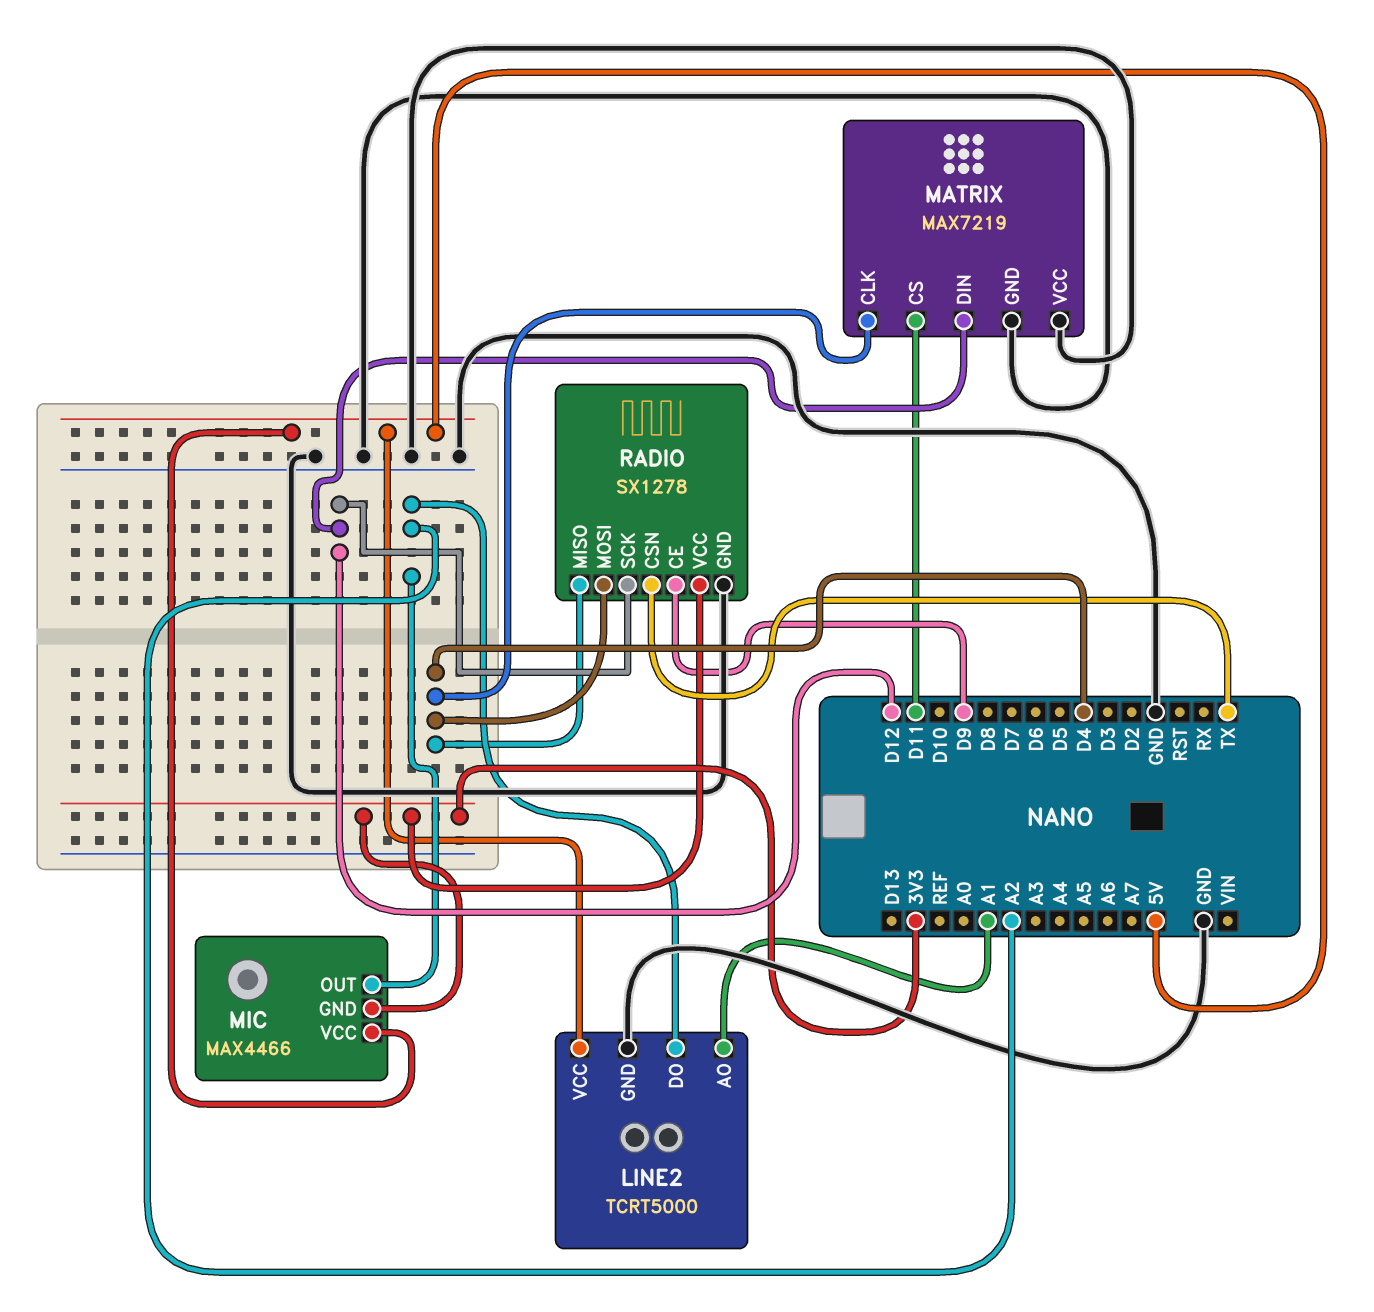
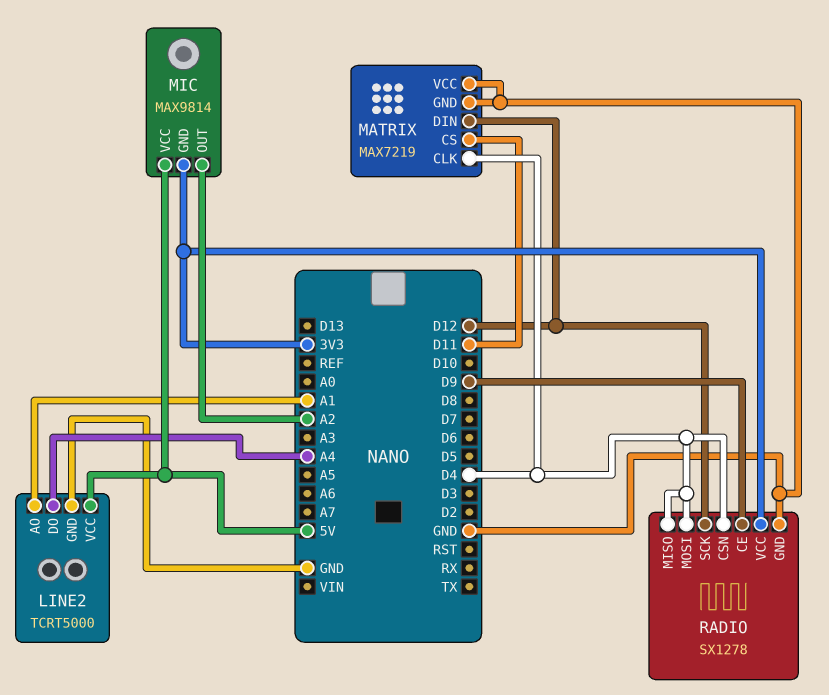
LINE2 pin DO: A2 -> A4
MIC: MAX4466 -> MAX9814
RADIO pin CSN: TX -> D4

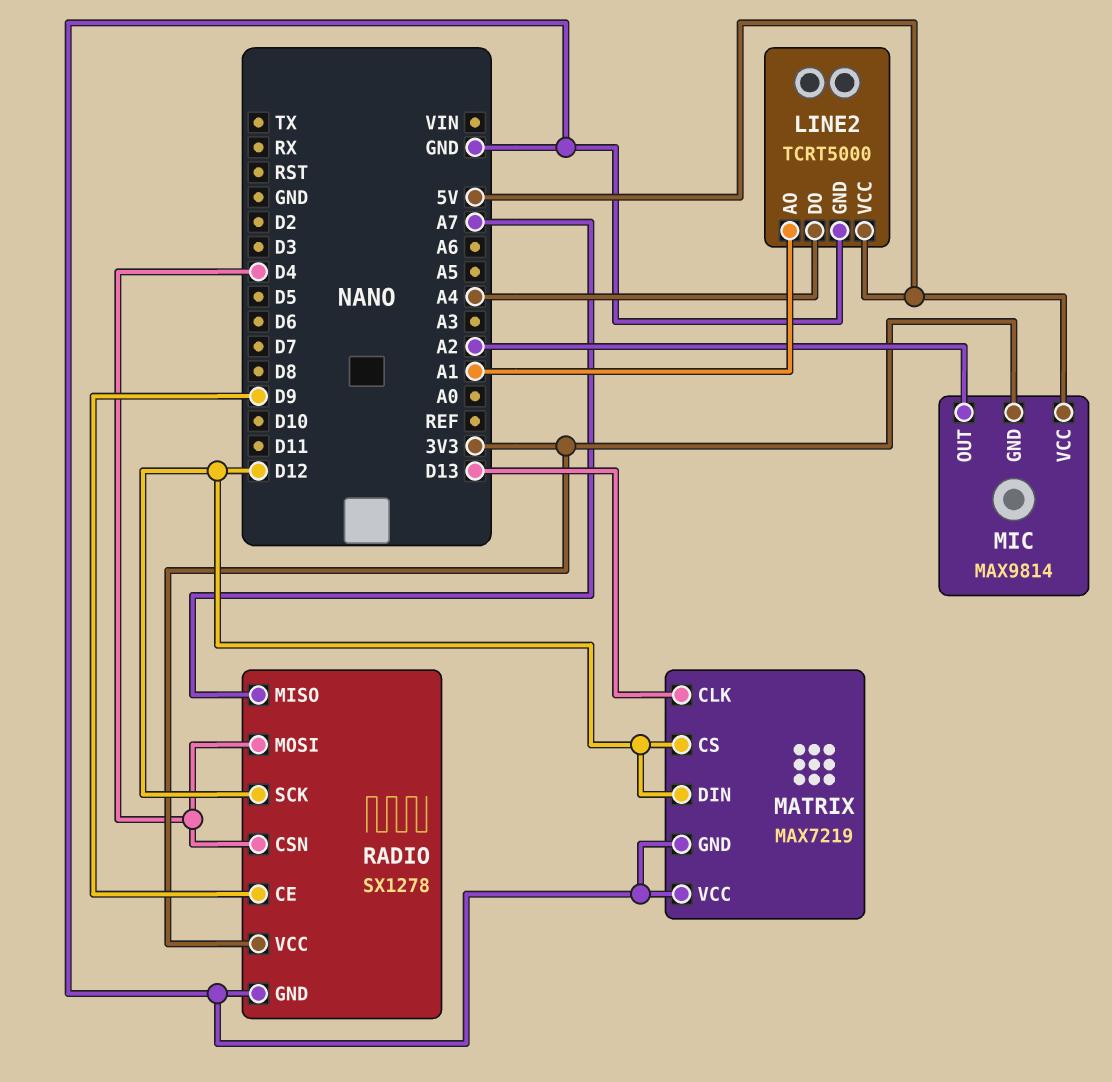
MATRIX pin CLK: D4 -> D13
MATRIX pin CS: D11 -> D12
RADIO pin MISO: D4 -> A7

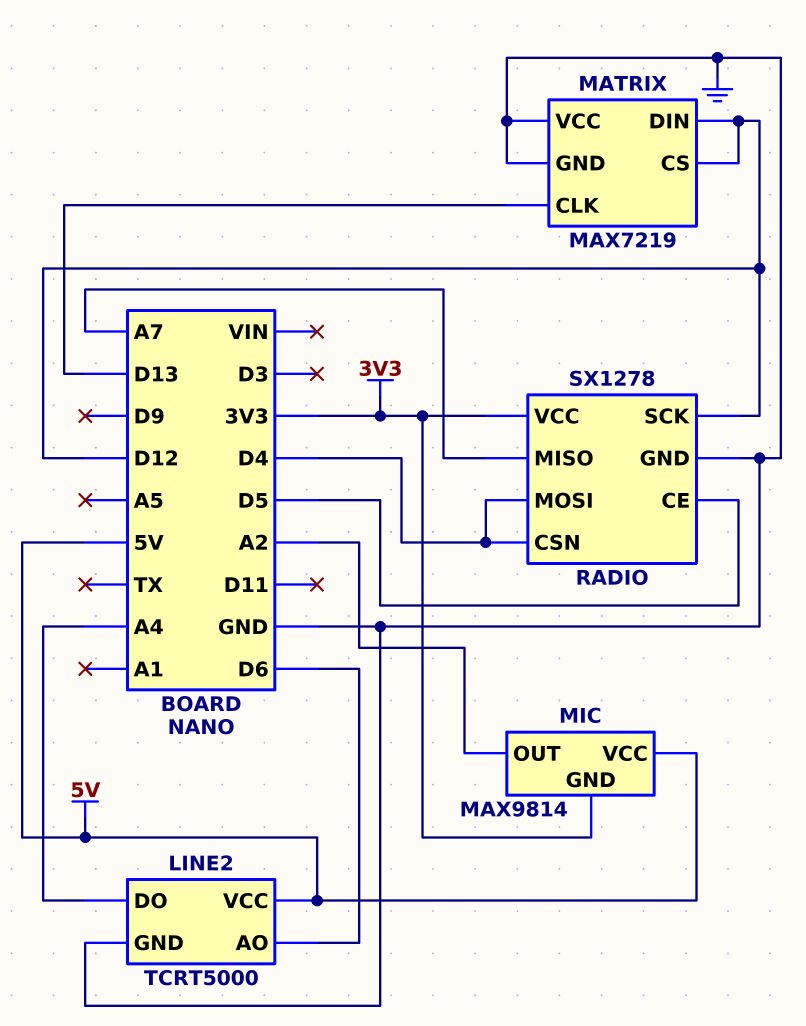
LINE2 pin AO: A1 -> D6
RADIO pin CE: D9 -> D5

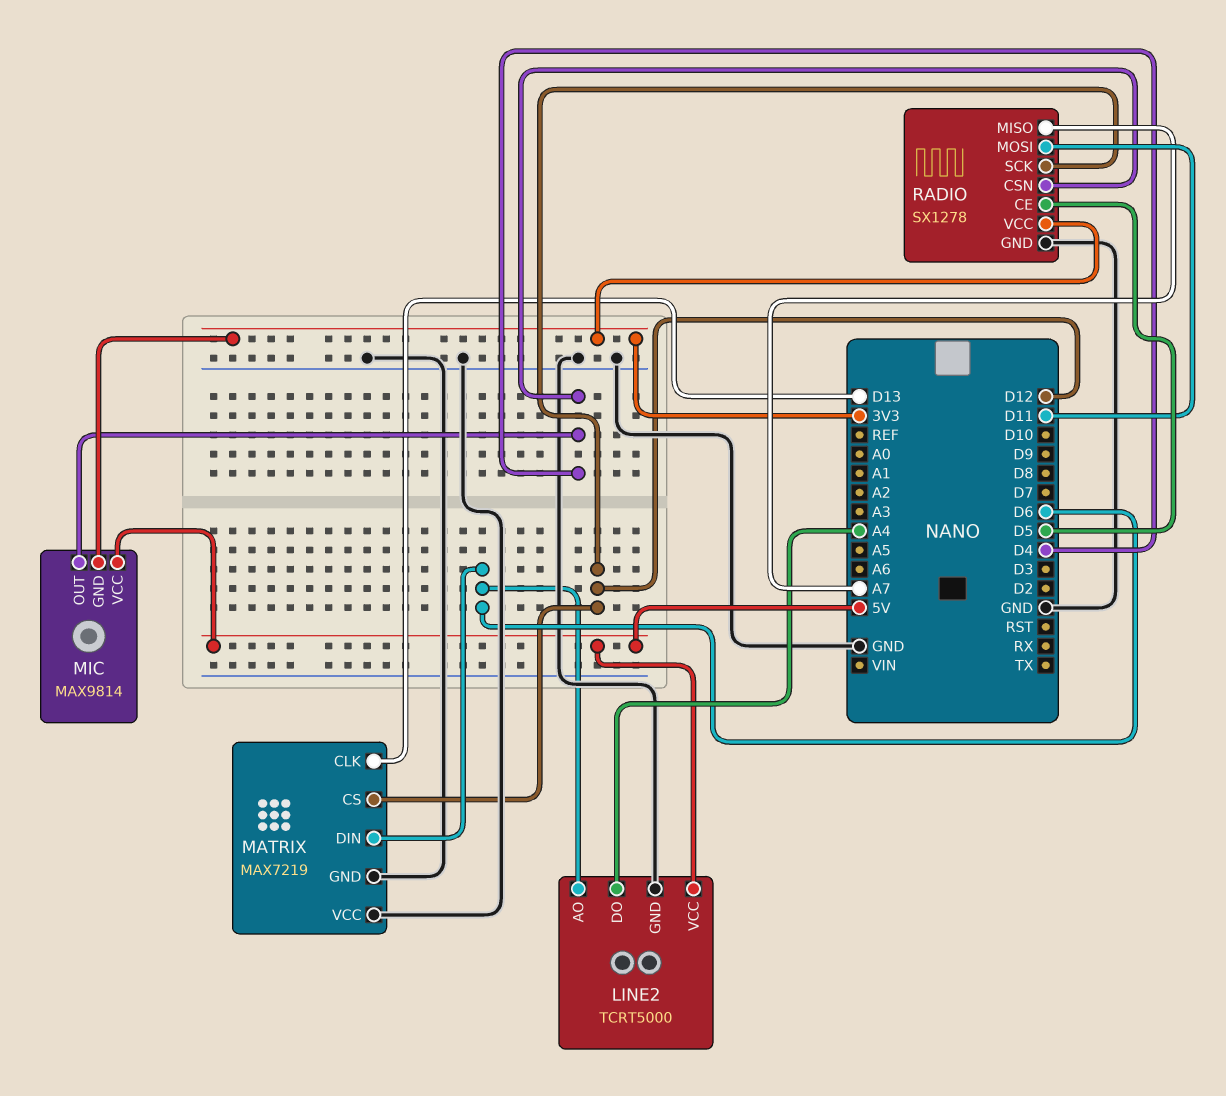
MATRIX pin DIN: D12 -> D6
MIC pin OUT: A2 -> D4
RADIO pin MOSI: D4 -> D11

